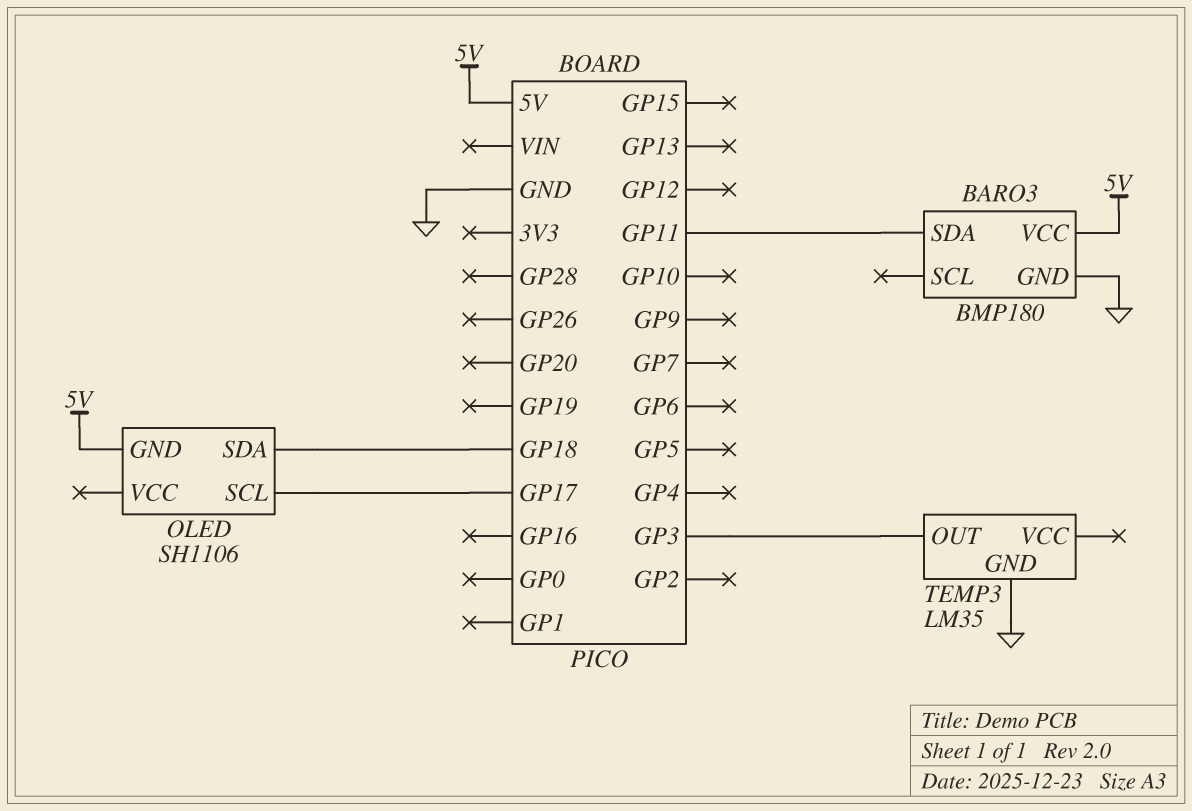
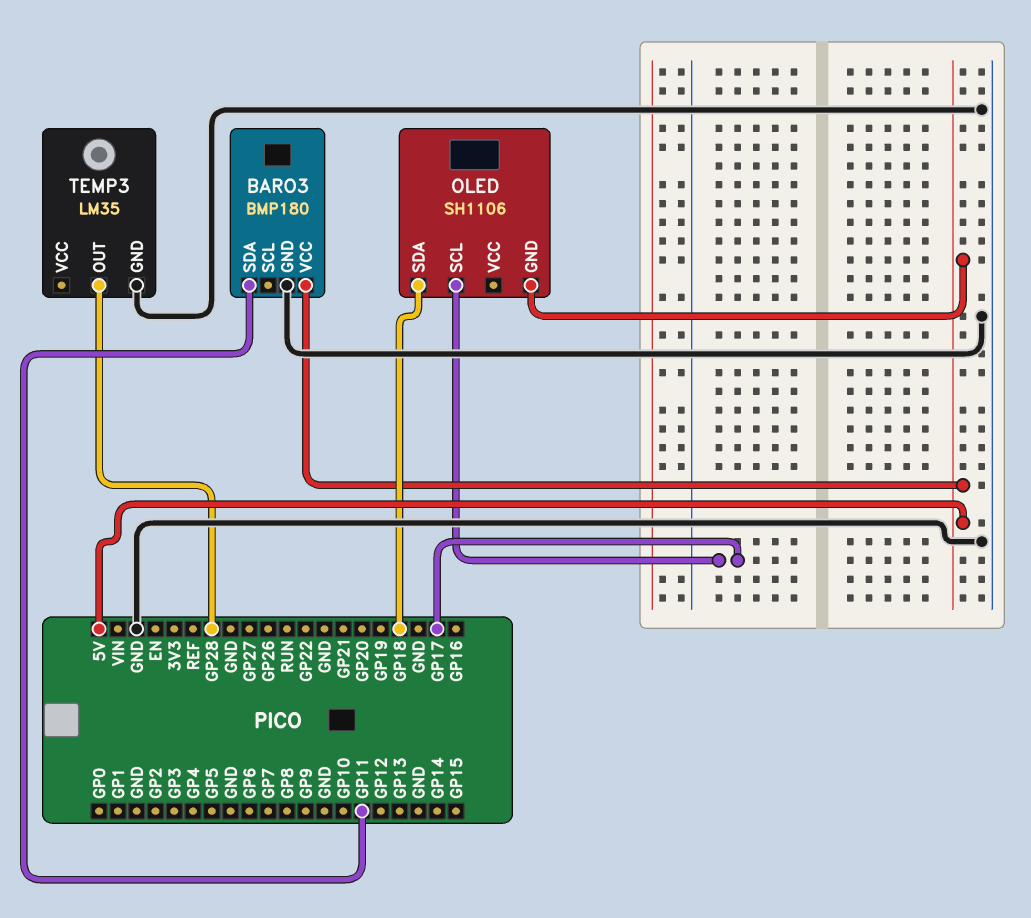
TEMP3 pin OUT: GP3 -> GP28

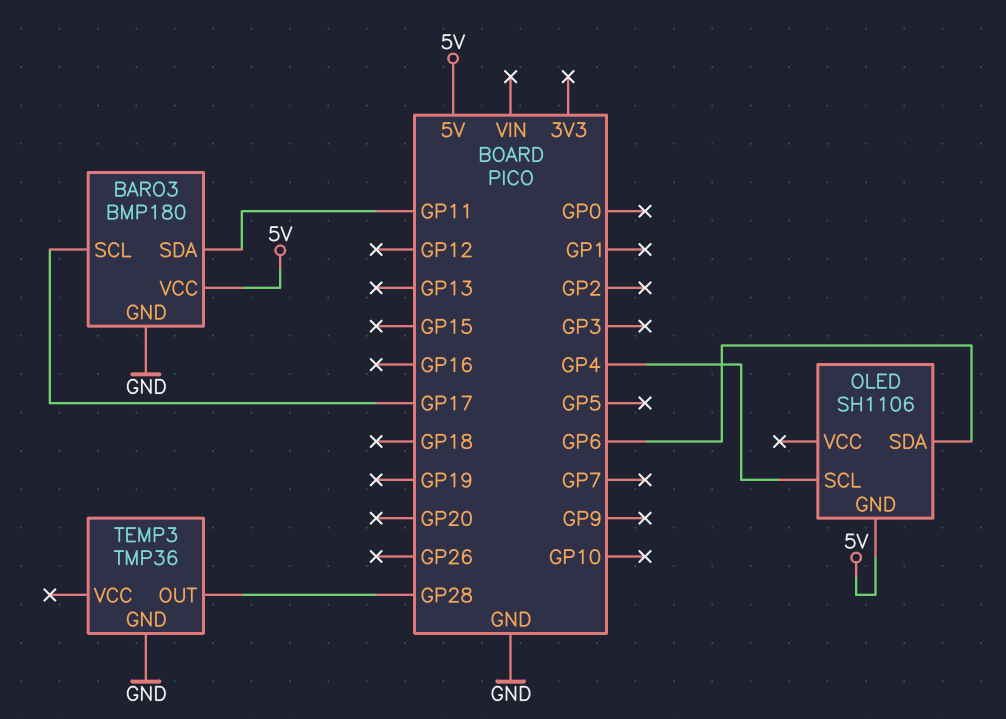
BARO3 pin SCL: none -> GP17
OLED pin SCL: GP17 -> GP4
OLED pin SDA: GP18 -> GP6
TEMP3: LM35 -> TMP36

